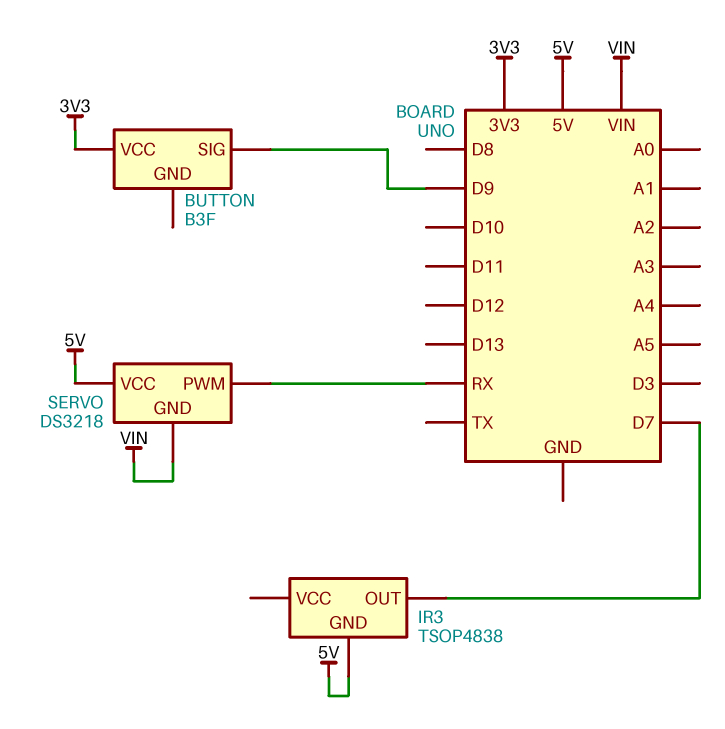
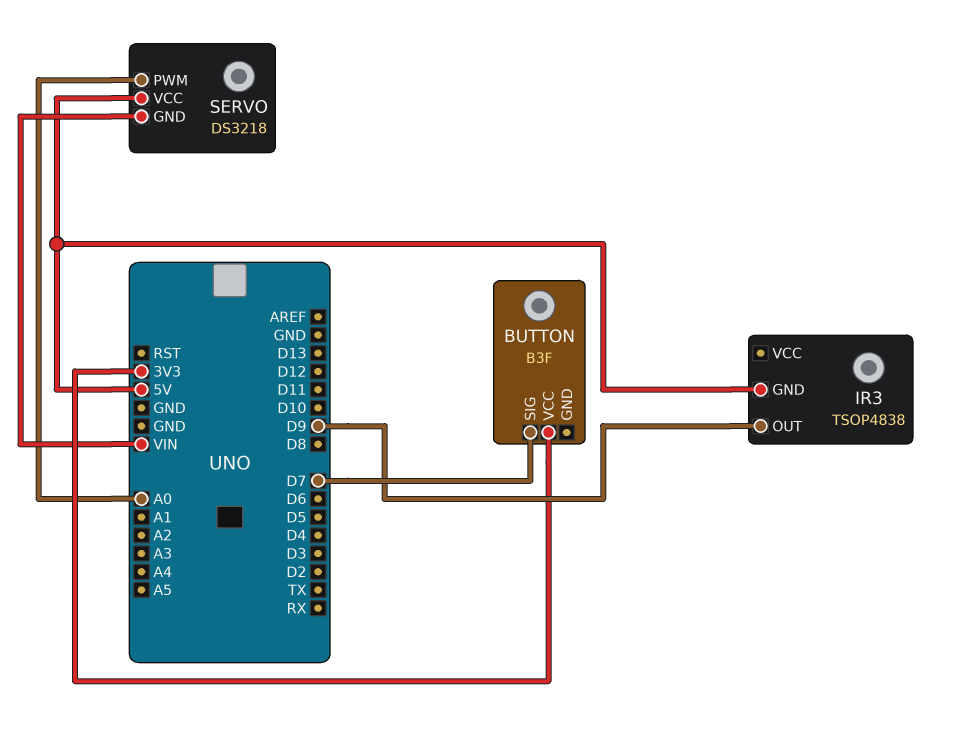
BUTTON pin SIG: D9 -> D7
IR3 pin OUT: D7 -> D9
SERVO pin PWM: RX -> A0

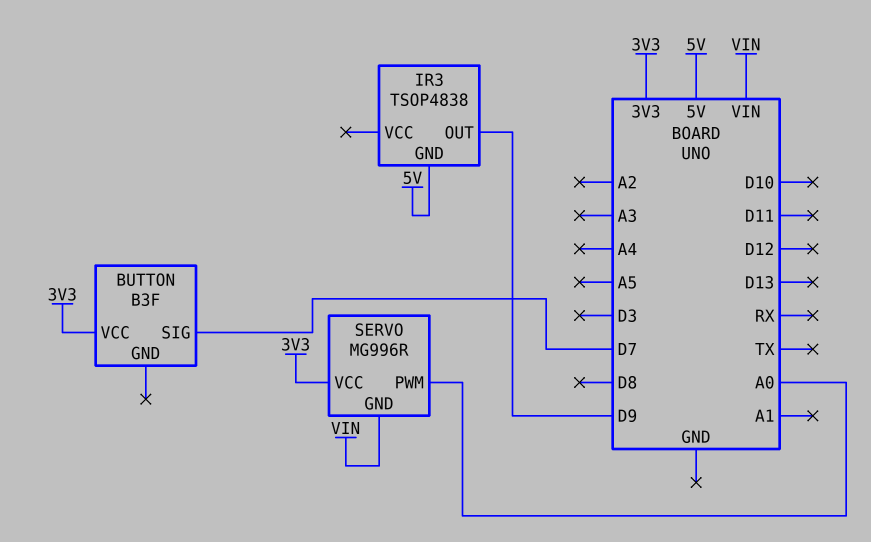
SERVO: DS3218 -> MG996R
SERVO pin VCC: 5V -> 3V3

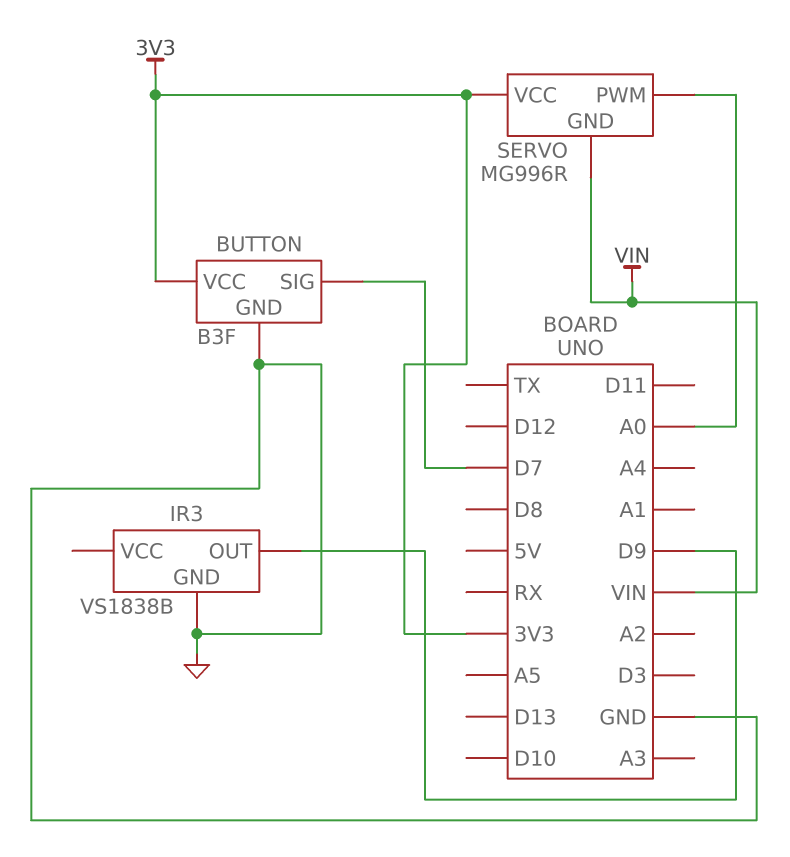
BUTTON pin GND: none -> GND
IR3: TSOP4838 -> VS1838B
IR3 pin GND: 5V -> GND

